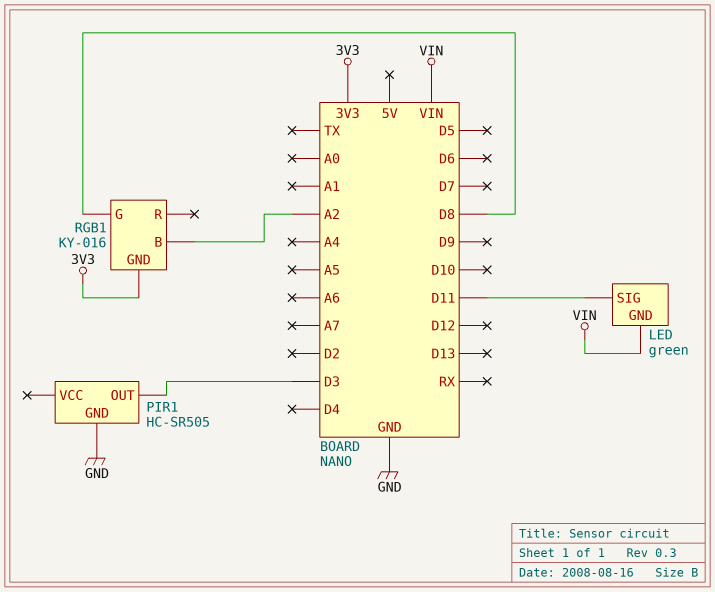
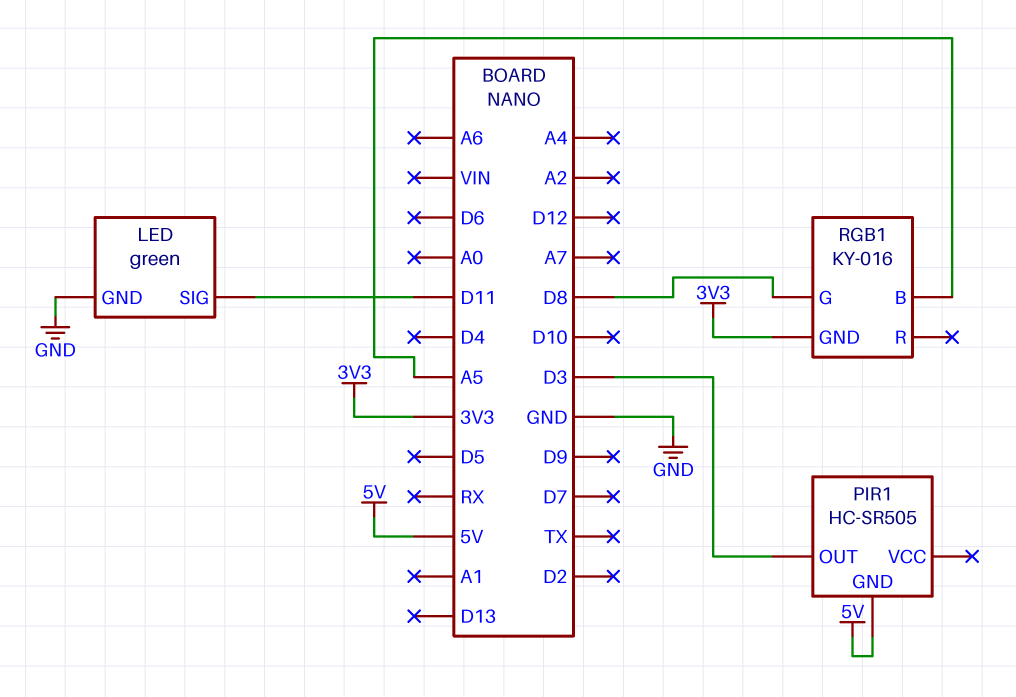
LED pin GND: VIN -> GND
PIR1 pin GND: GND -> 5V
RGB1 pin B: A2 -> A5

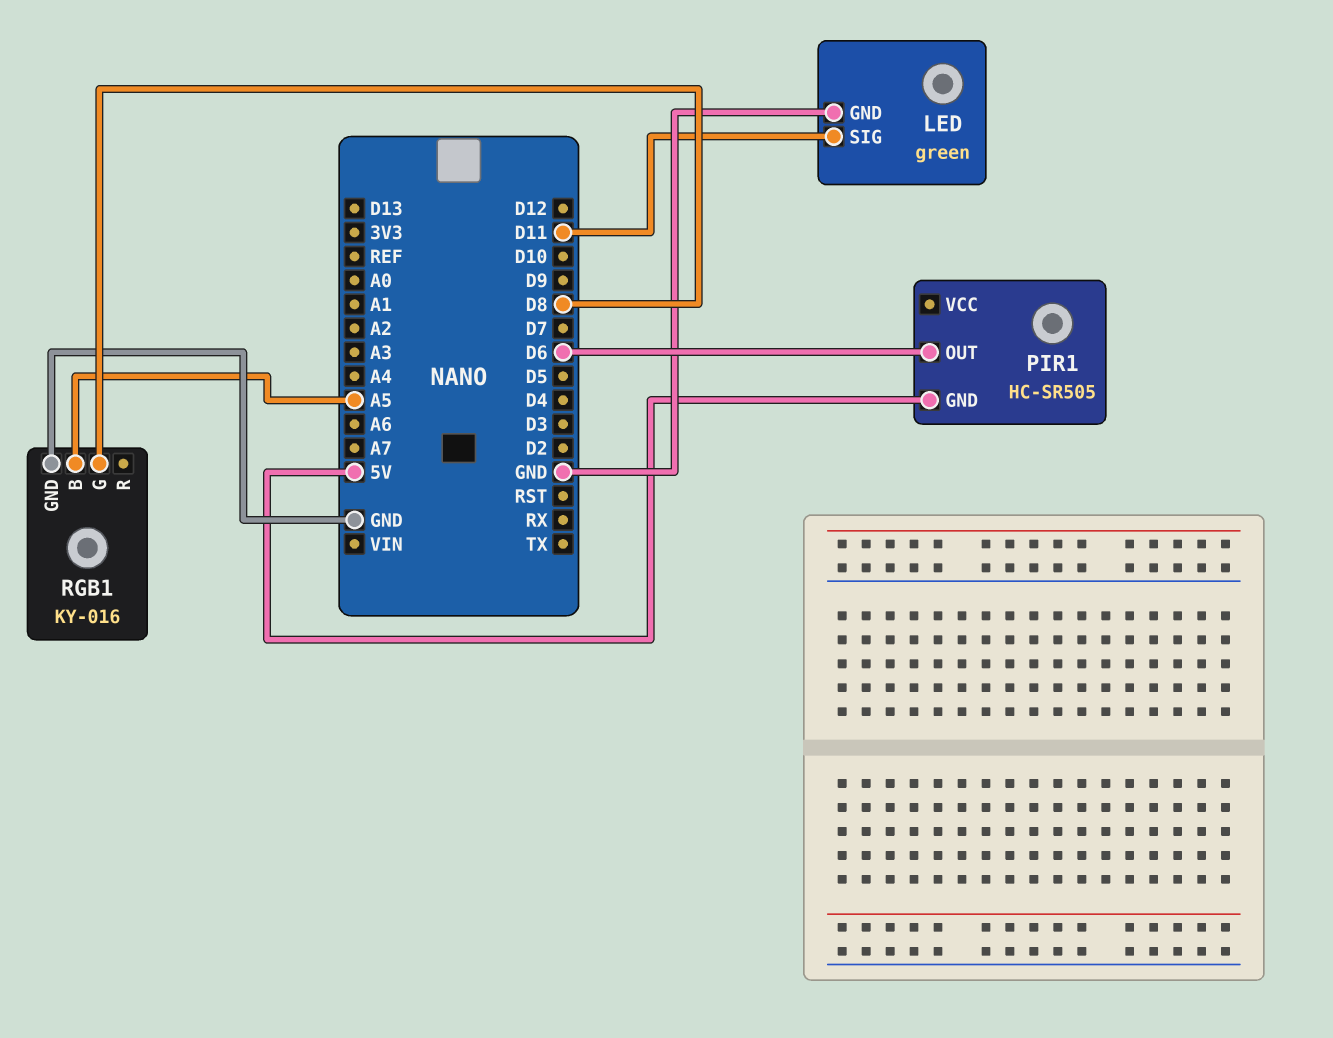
PIR1 pin OUT: D3 -> D6
RGB1 pin GND: 3V3 -> GND

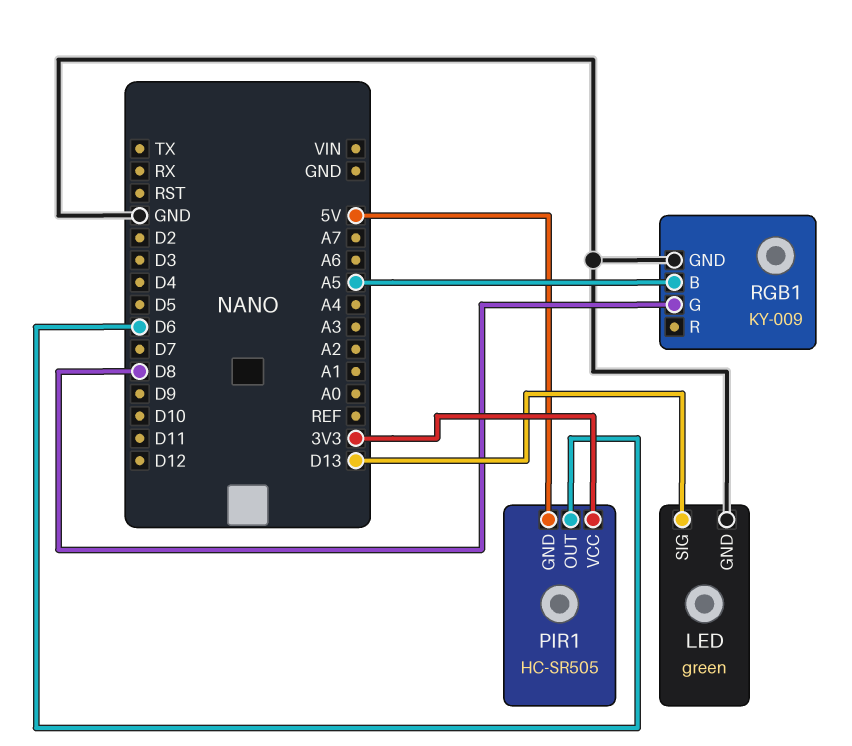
LED pin SIG: D11 -> D13
PIR1 pin VCC: none -> 3V3
RGB1: KY-016 -> KY-009

